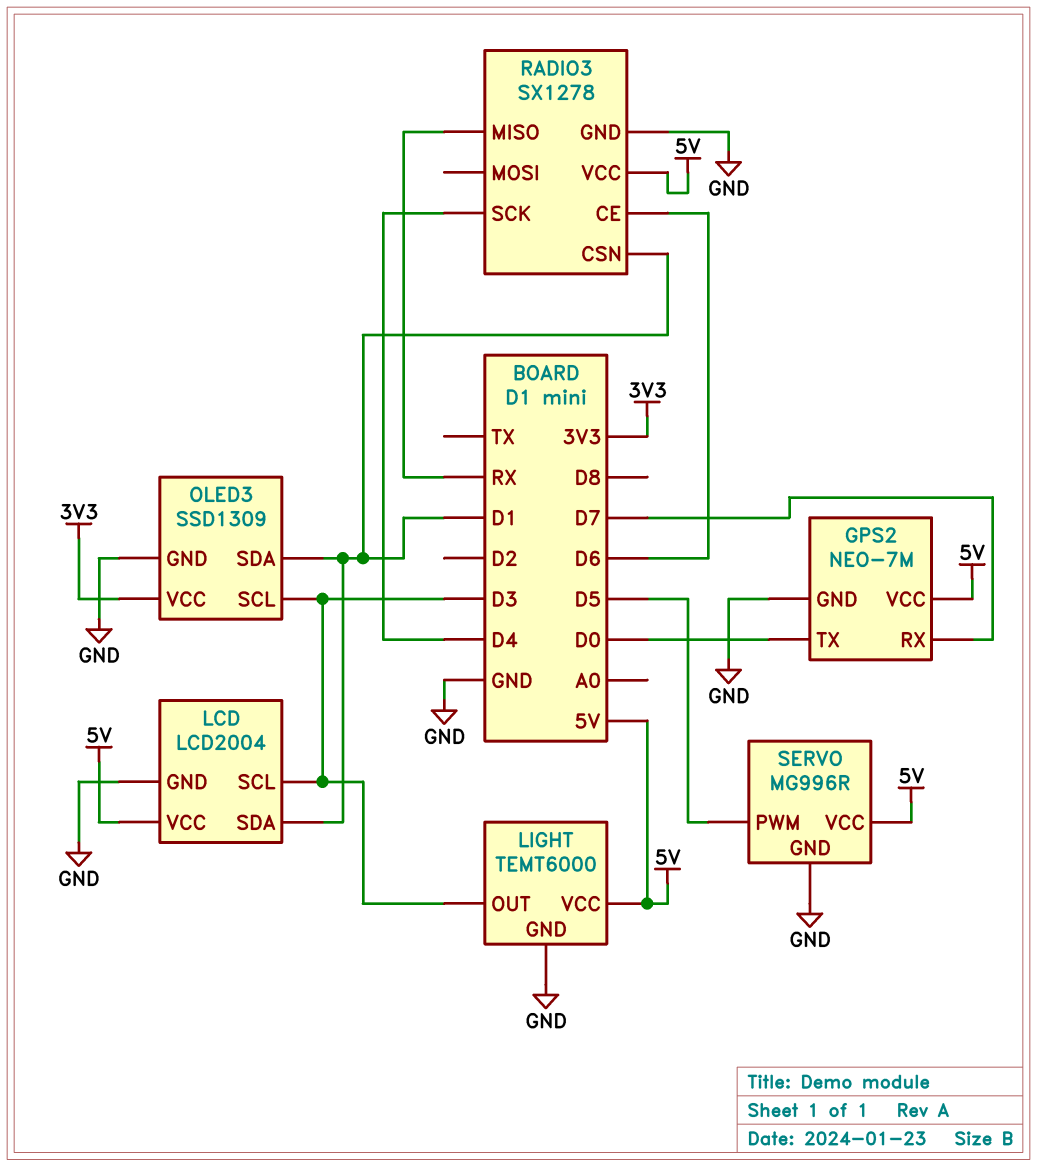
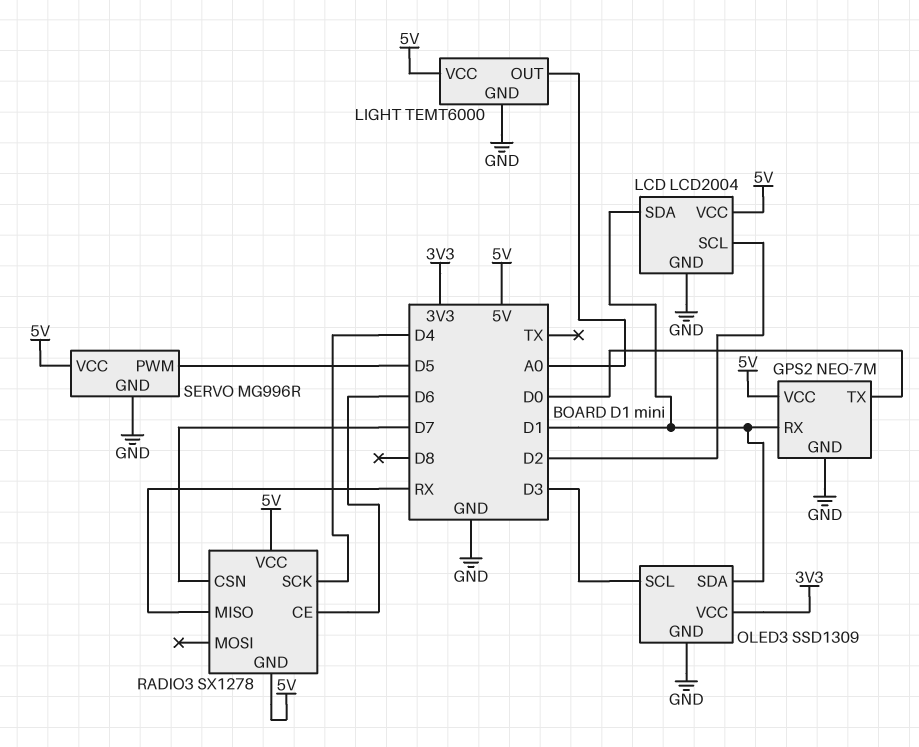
GPS2 pin RX: D7 -> D1
LCD pin SCL: D3 -> D2
LIGHT pin OUT: D3 -> A0
RADIO3 pin CSN: D1 -> D7
RADIO3 pin GND: GND -> 5V

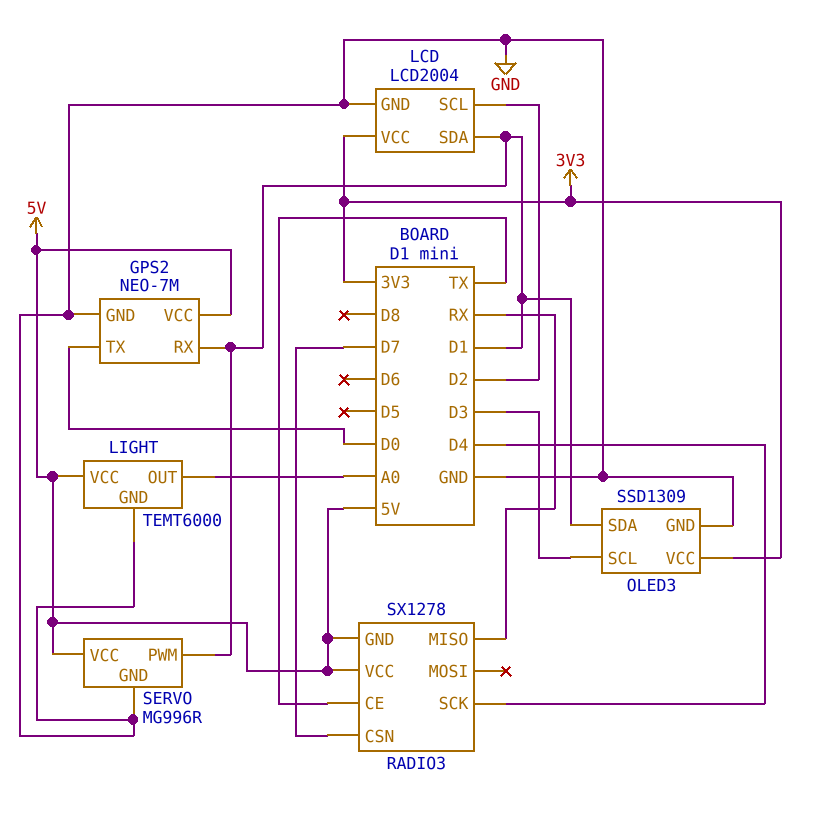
LCD pin VCC: 5V -> 3V3
RADIO3 pin CE: D6 -> TX
SERVO pin PWM: D5 -> D1

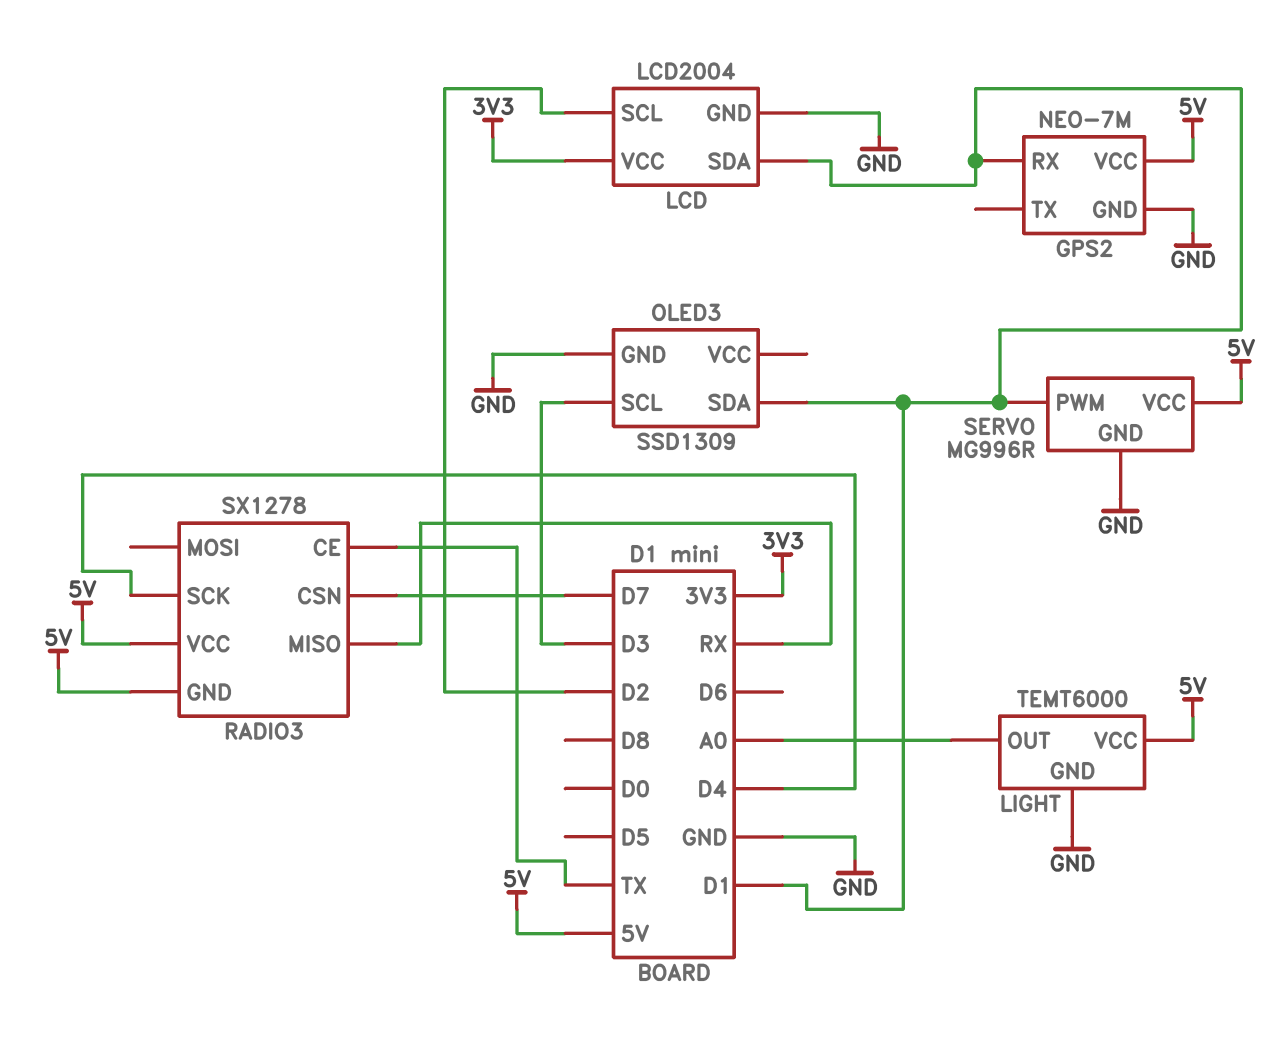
GPS2 pin TX: D0 -> none
OLED3 pin VCC: 3V3 -> none

